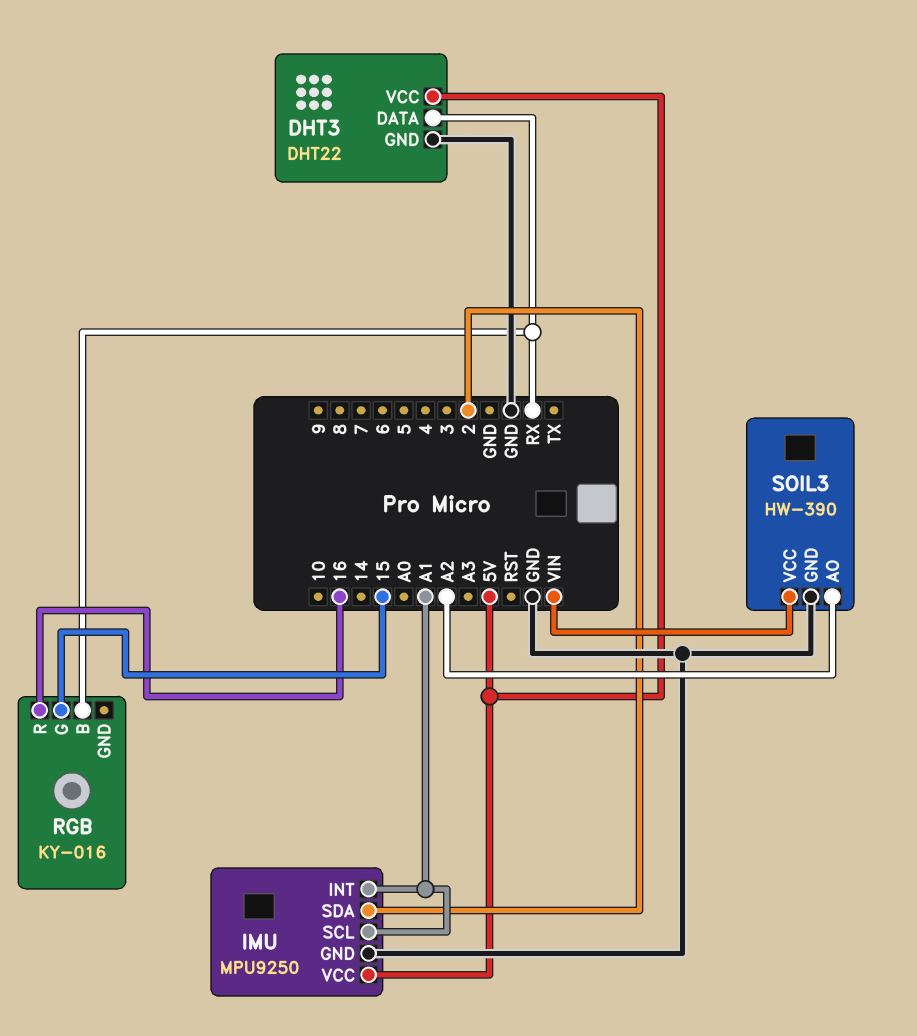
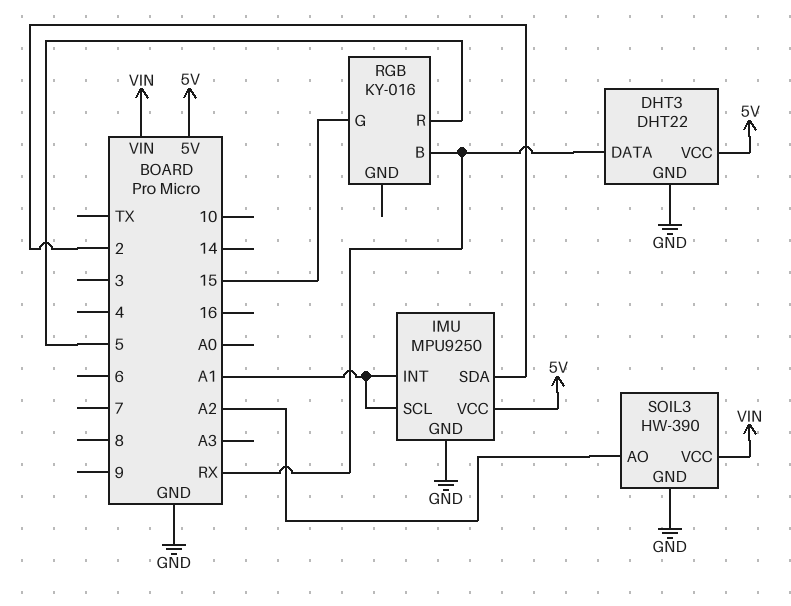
RGB pin R: 16 -> 5

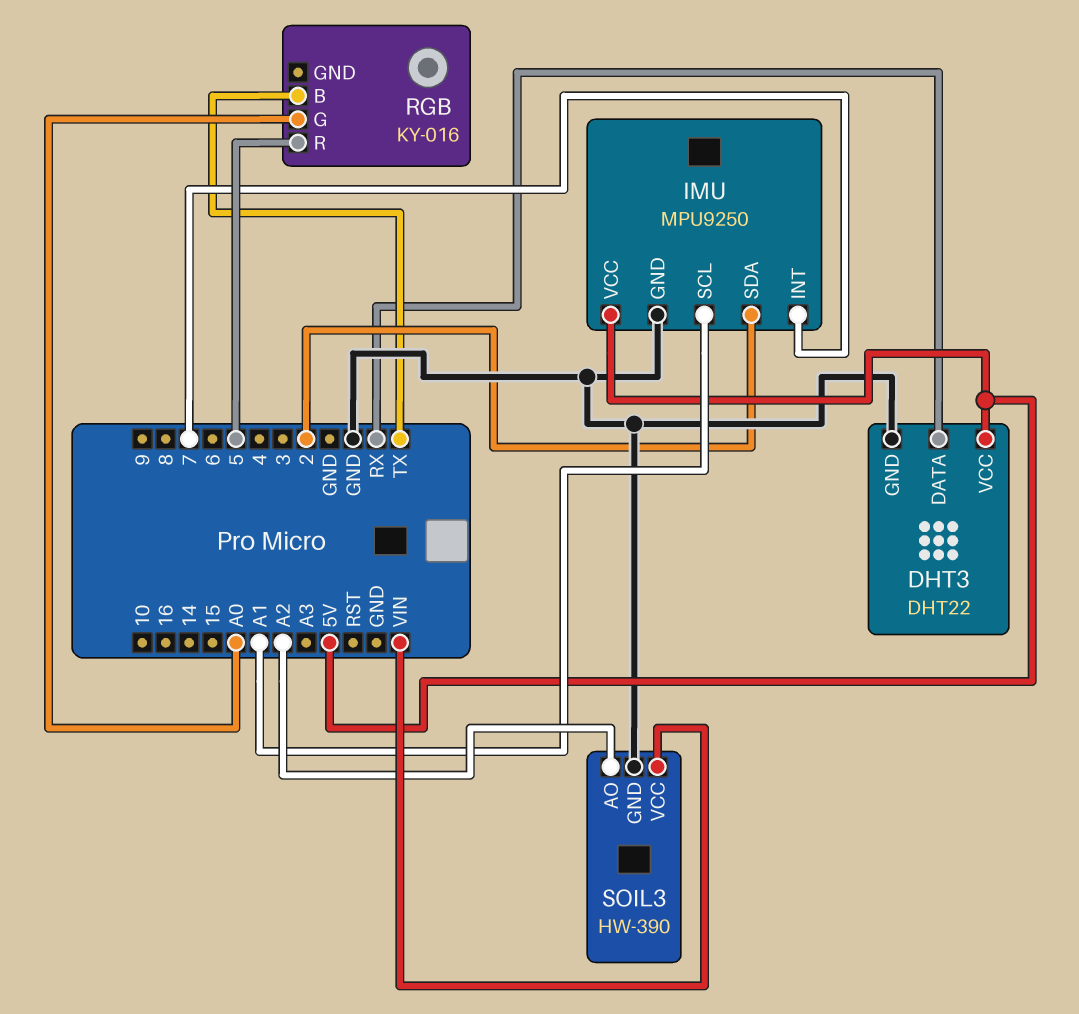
IMU pin INT: A1 -> 7
RGB pin B: RX -> TX
RGB pin G: 15 -> A0

